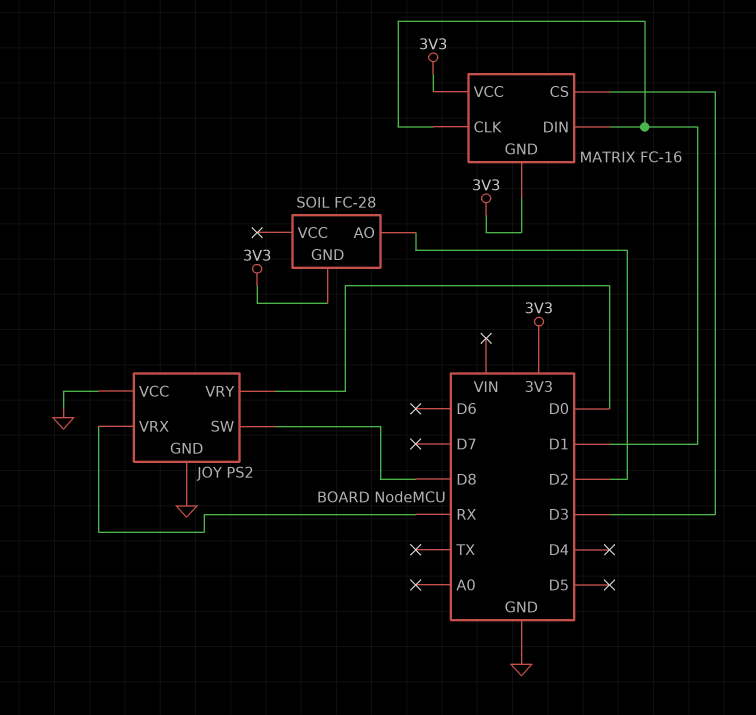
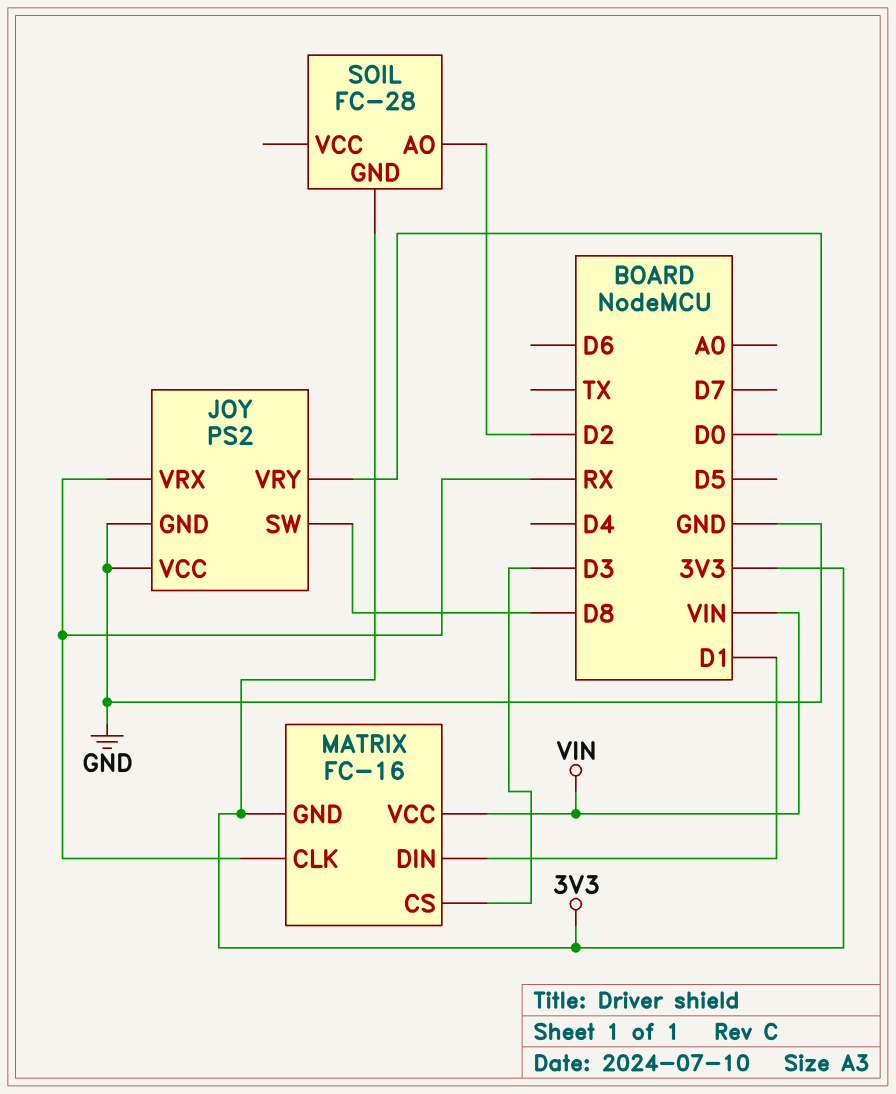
MATRIX pin CLK: D1 -> RX
MATRIX pin VCC: 3V3 -> VIN

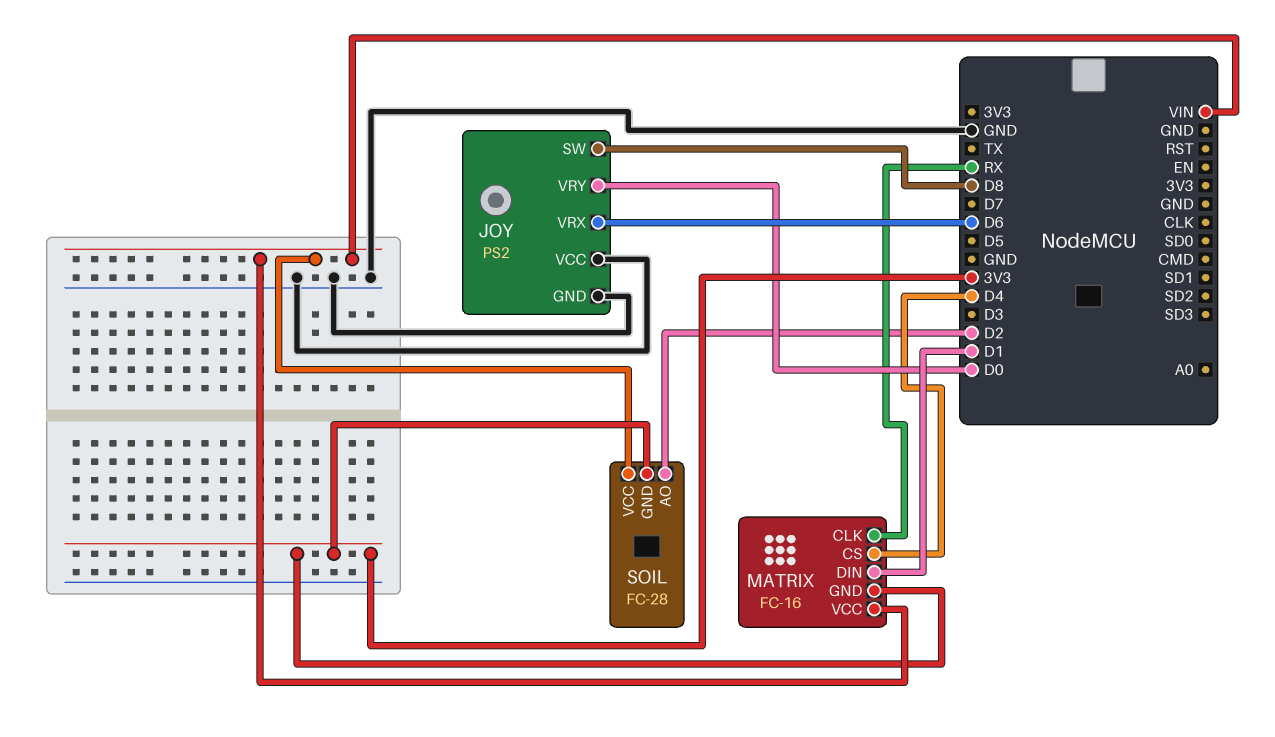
JOY pin VRX: RX -> D6
MATRIX pin CS: D3 -> D4
SOIL pin VCC: none -> VIN

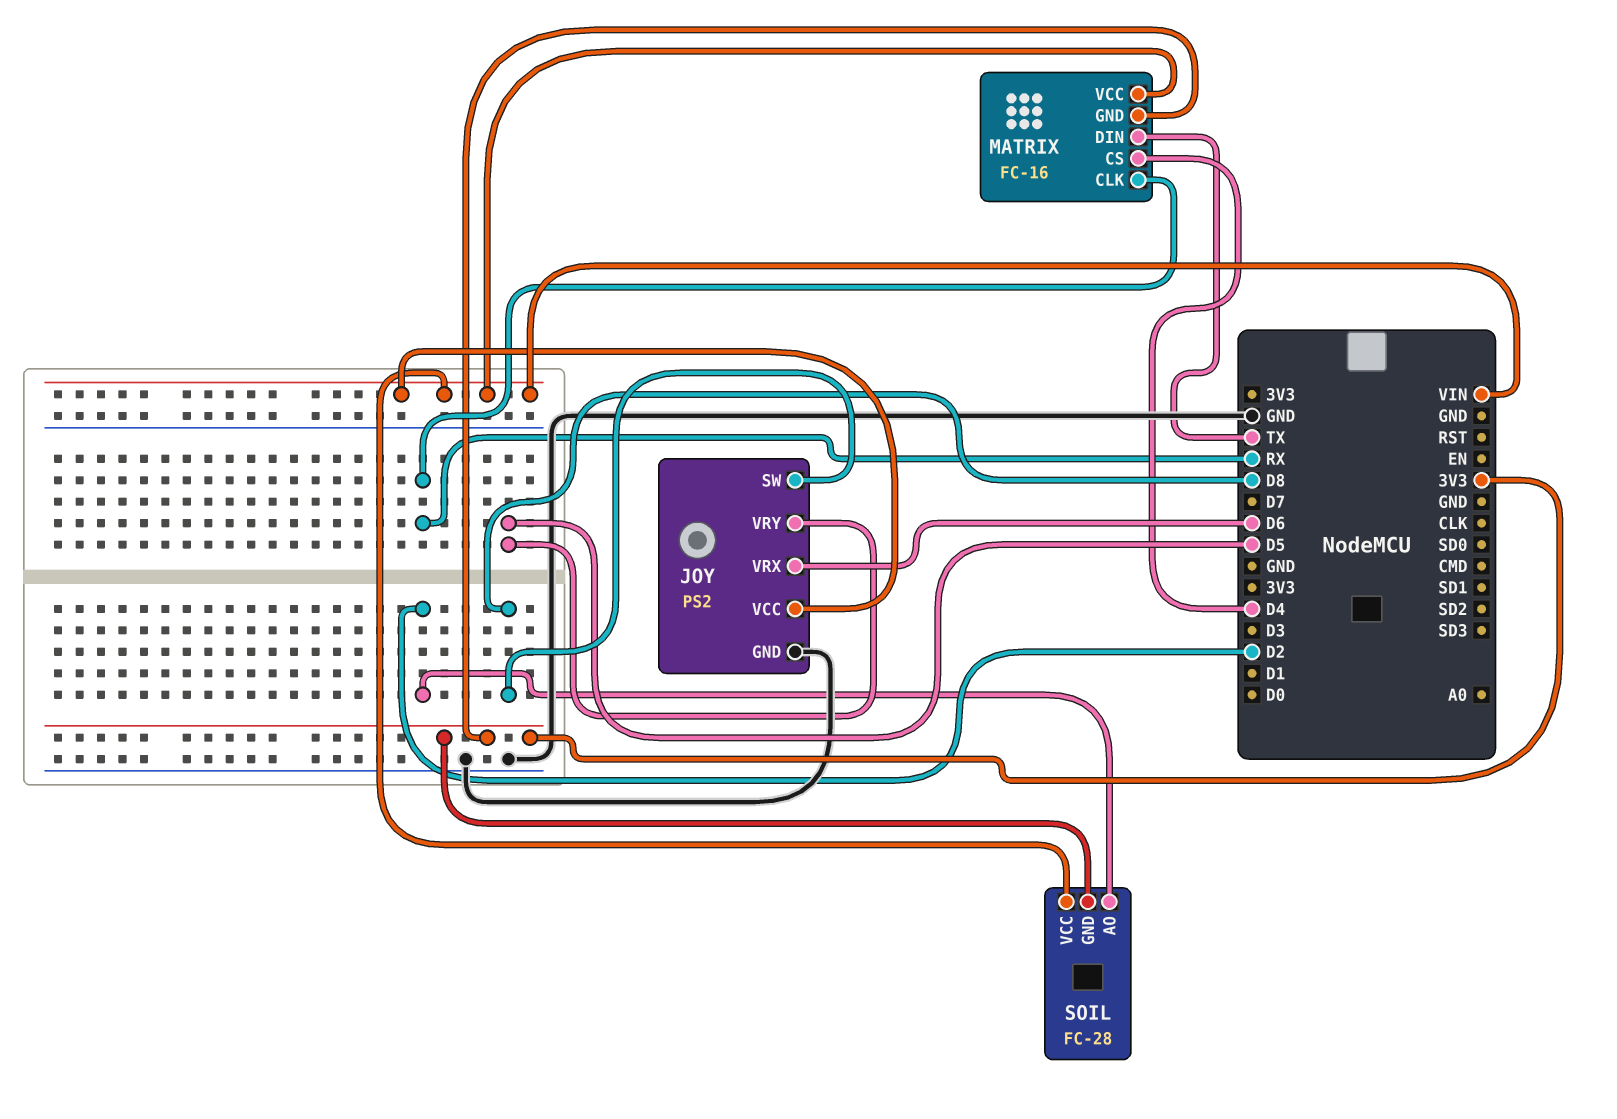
JOY pin VCC: GND -> VIN
JOY pin VRY: D0 -> D5
MATRIX pin DIN: D1 -> TX

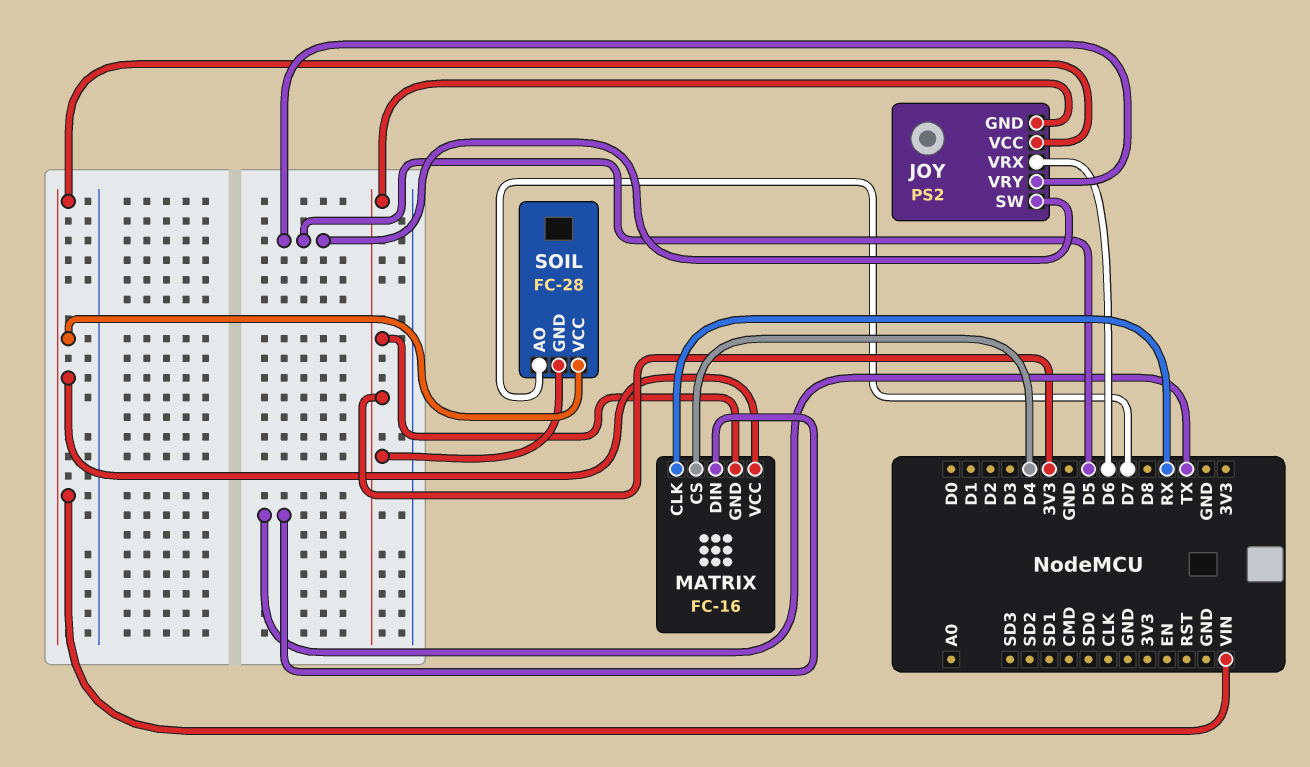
JOY pin GND: GND -> 3V3
JOY pin SW: D8 -> D5
SOIL pin AO: D2 -> D7

